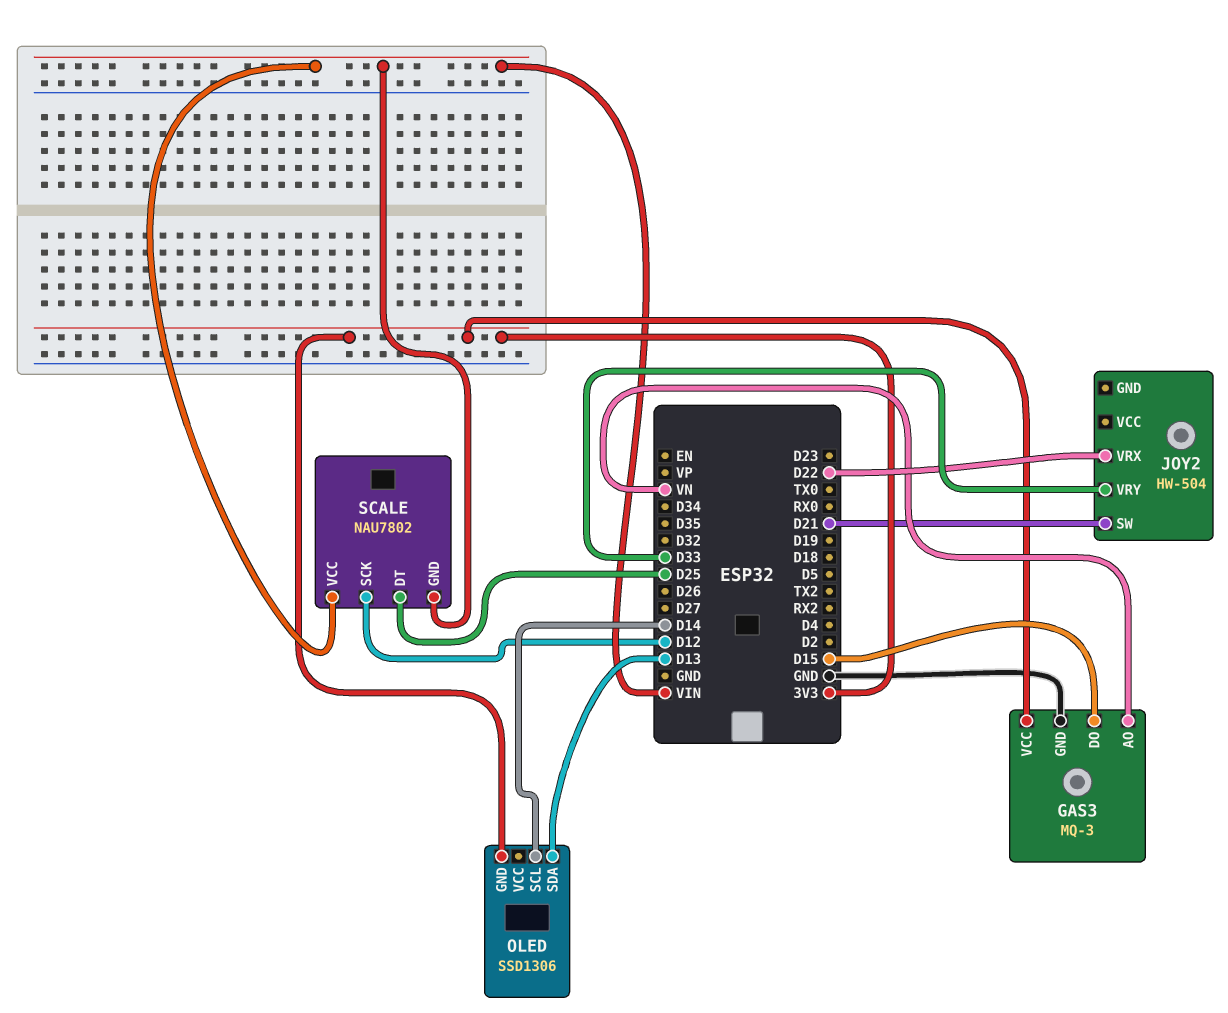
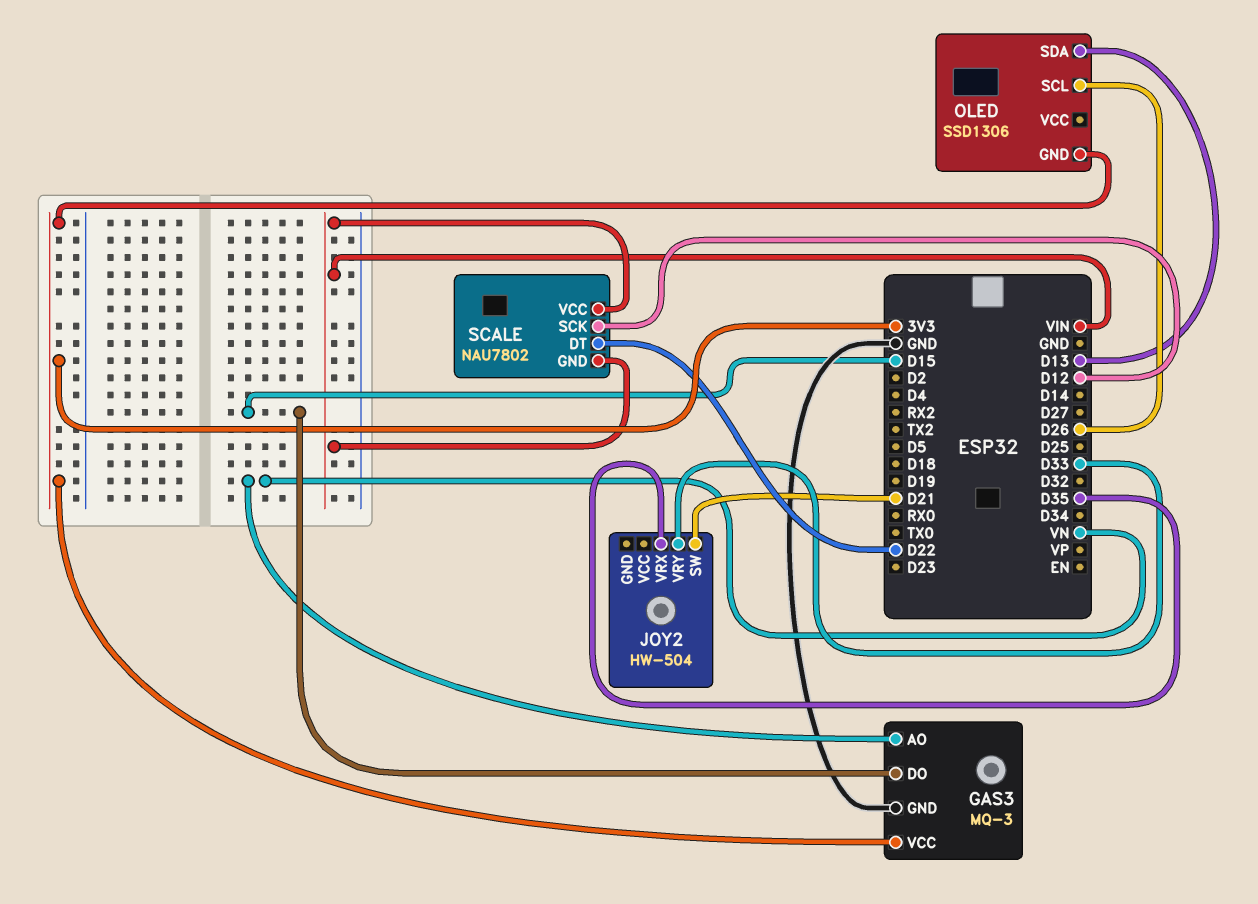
JOY2 pin VRX: D22 -> D35
OLED pin SCL: D14 -> D26
SCALE pin DT: D25 -> D22

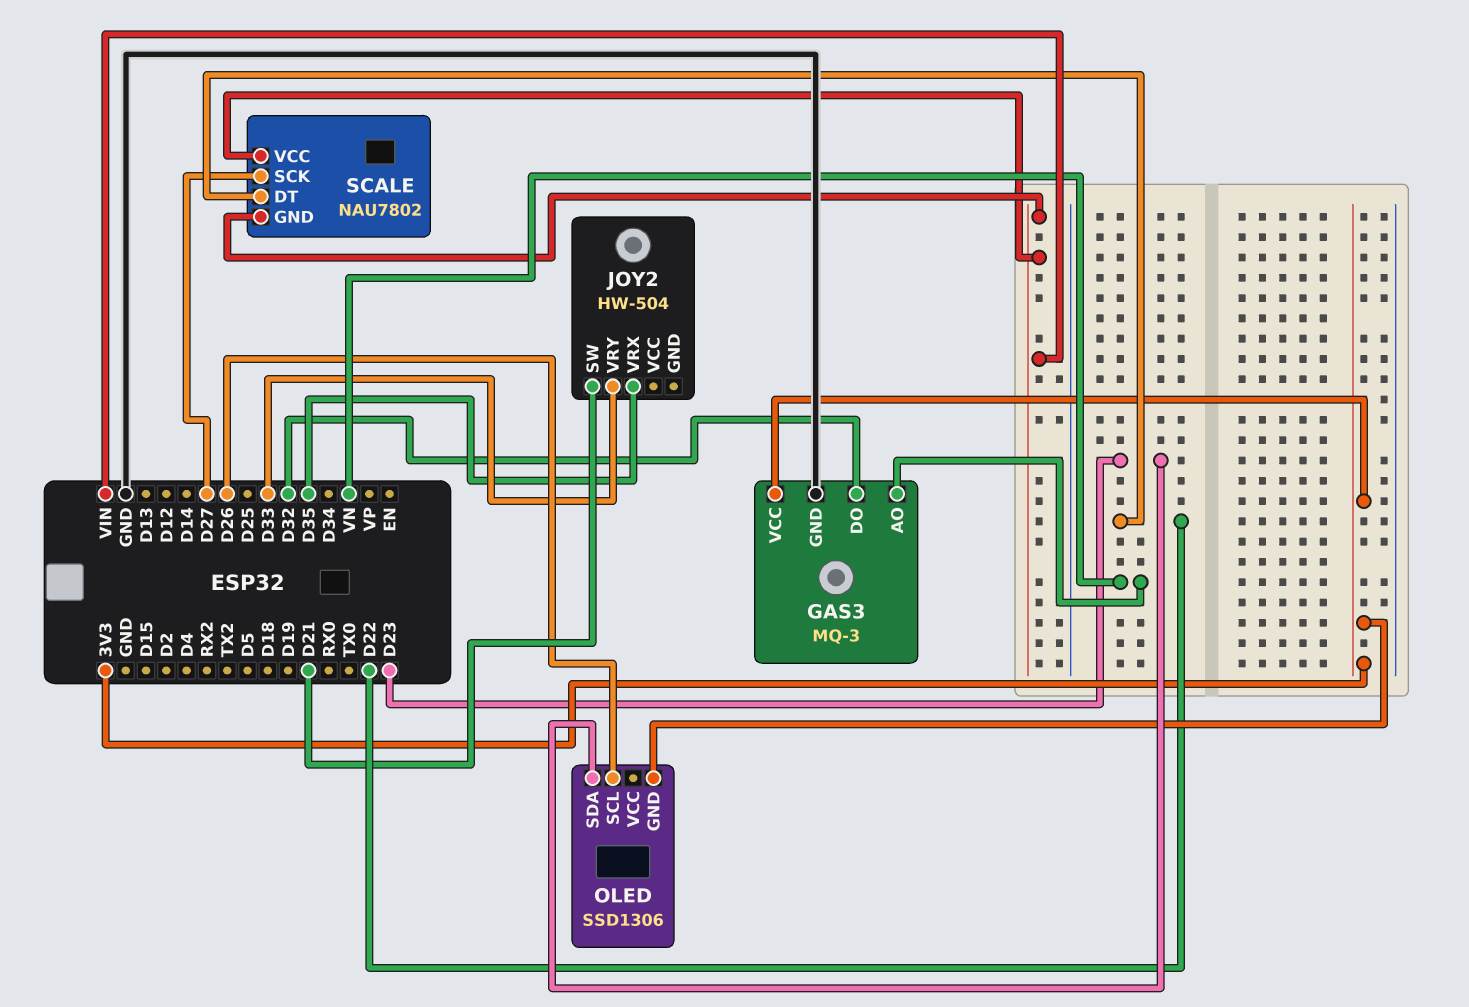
GAS3 pin DO: D15 -> D32
OLED pin SDA: D13 -> D23
SCALE pin SCK: D12 -> D27

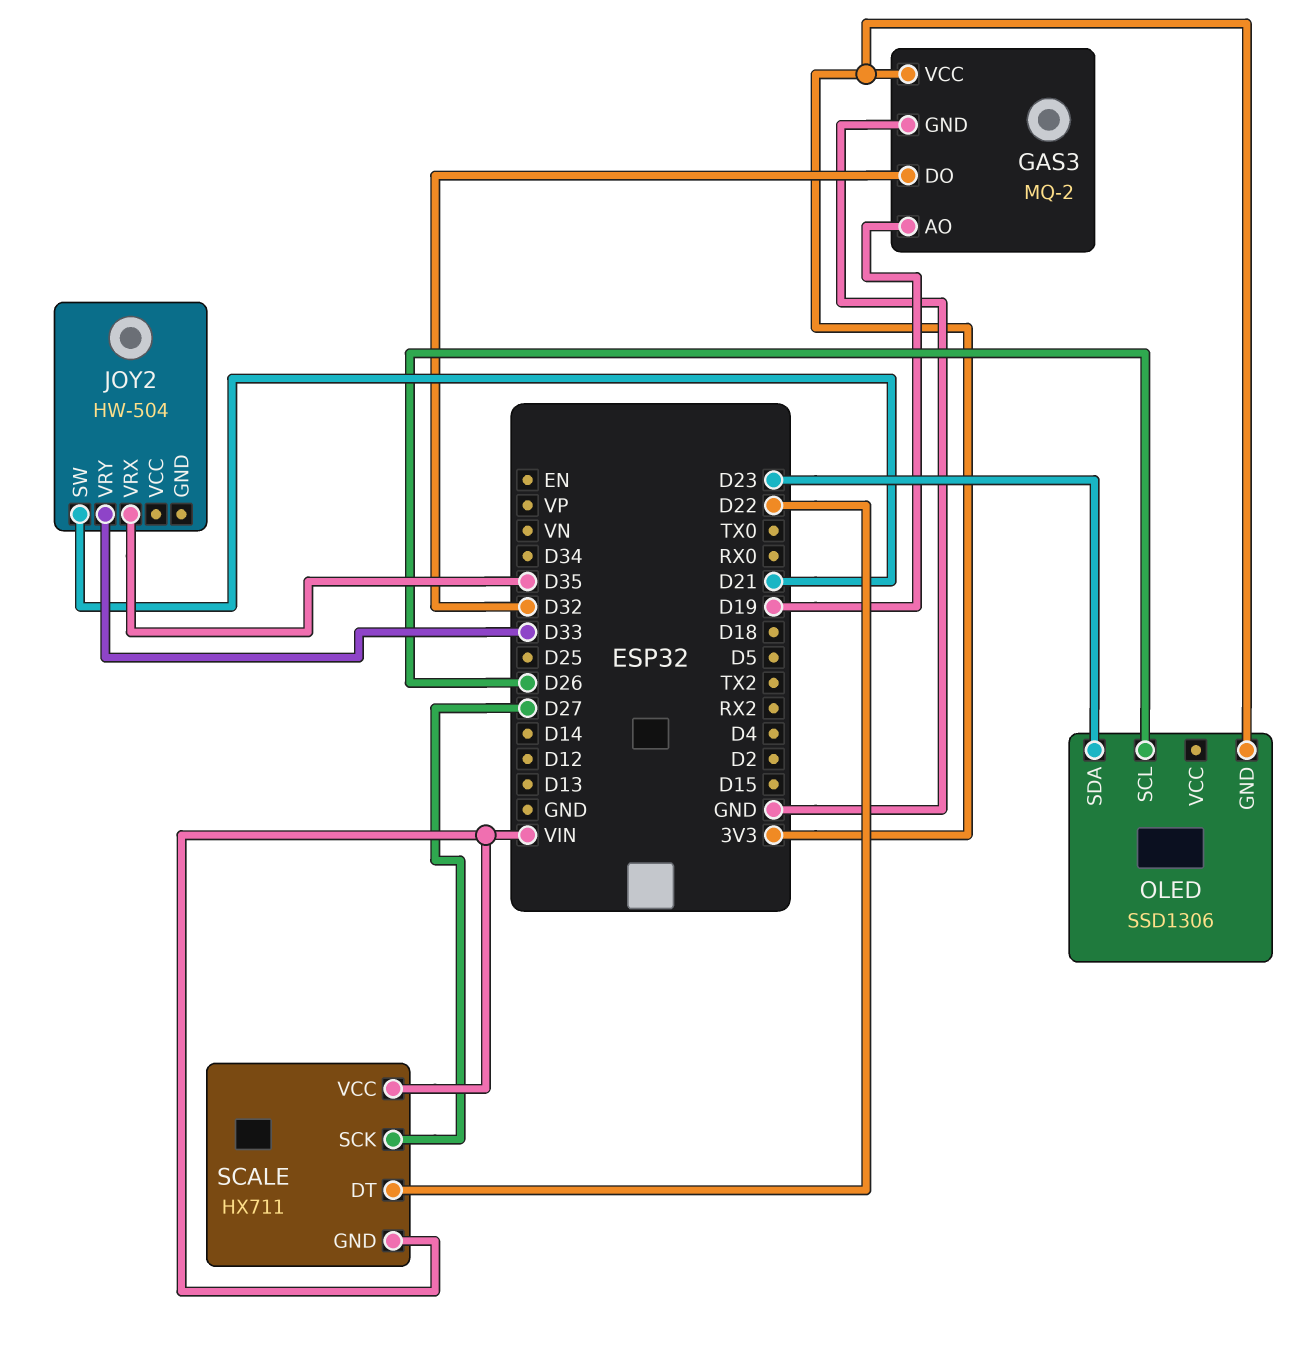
GAS3: MQ-3 -> MQ-2
GAS3 pin AO: VN -> D19
SCALE: NAU7802 -> HX711

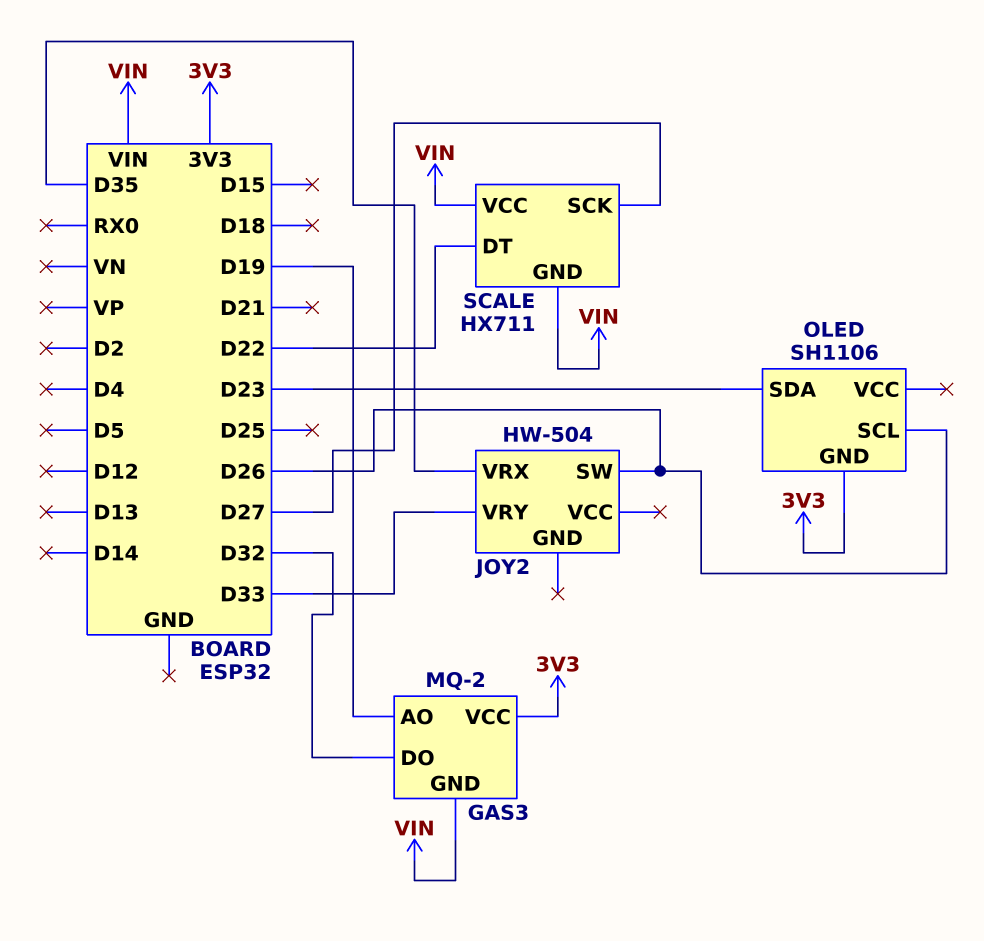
GAS3 pin GND: GND -> VIN
JOY2 pin SW: D21 -> D26
OLED: SSD1306 -> SH1106

